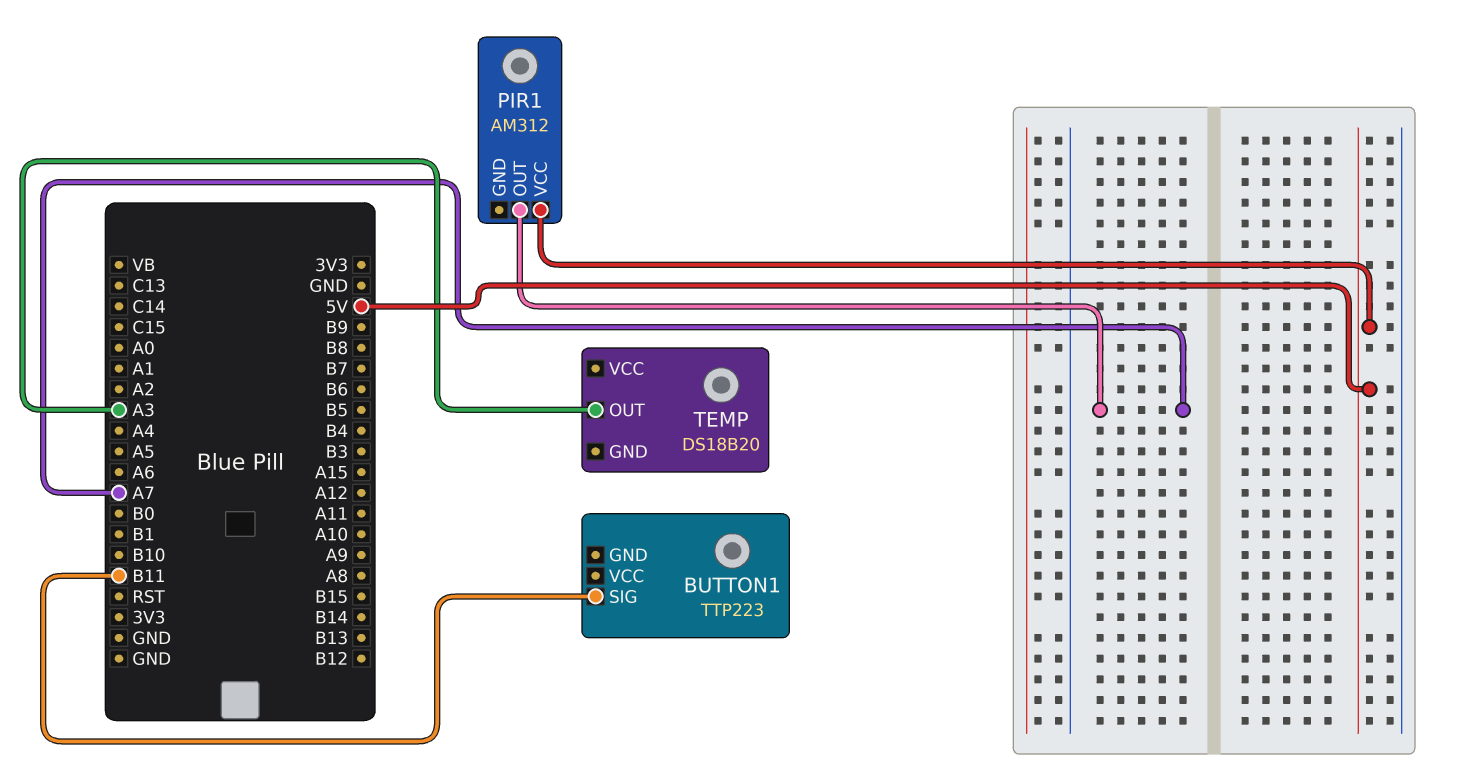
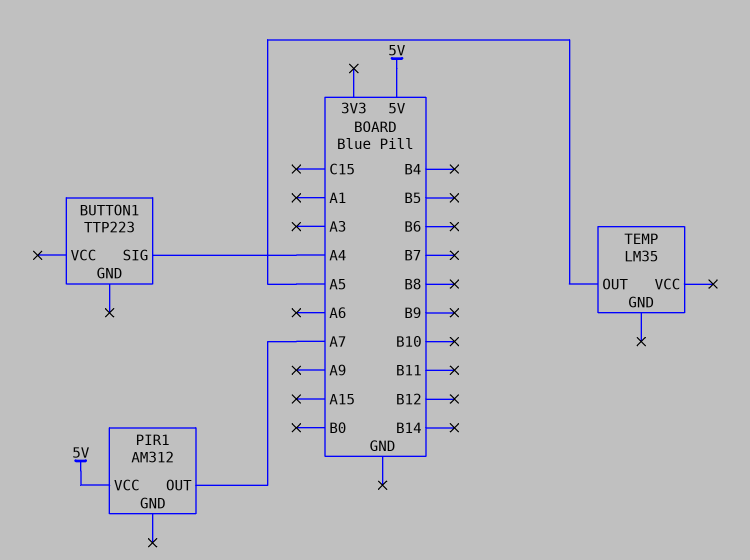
BUTTON1 pin SIG: B11 -> A4
TEMP: DS18B20 -> LM35
TEMP pin OUT: A3 -> A5

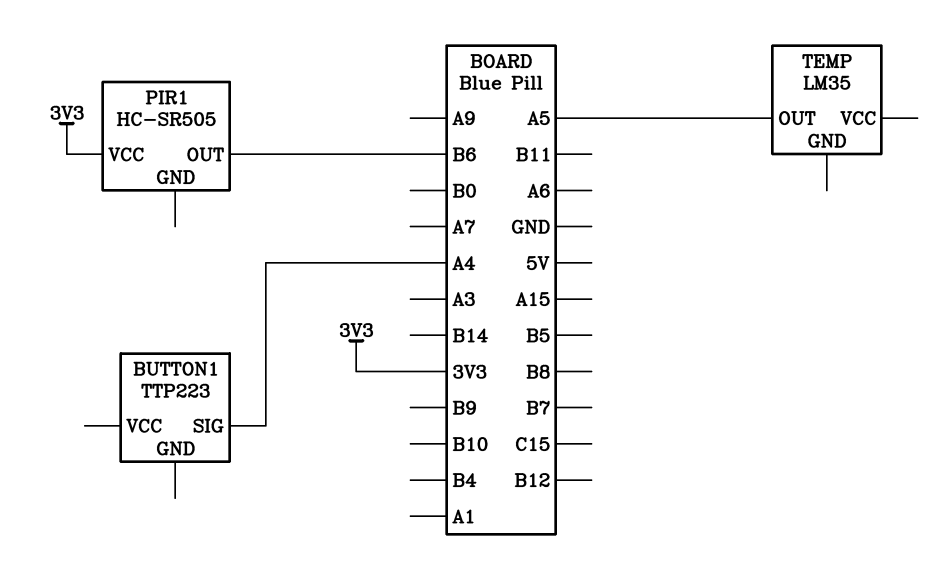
PIR1: AM312 -> HC-SR505
PIR1 pin OUT: A7 -> B6
PIR1 pin VCC: 5V -> 3V3

